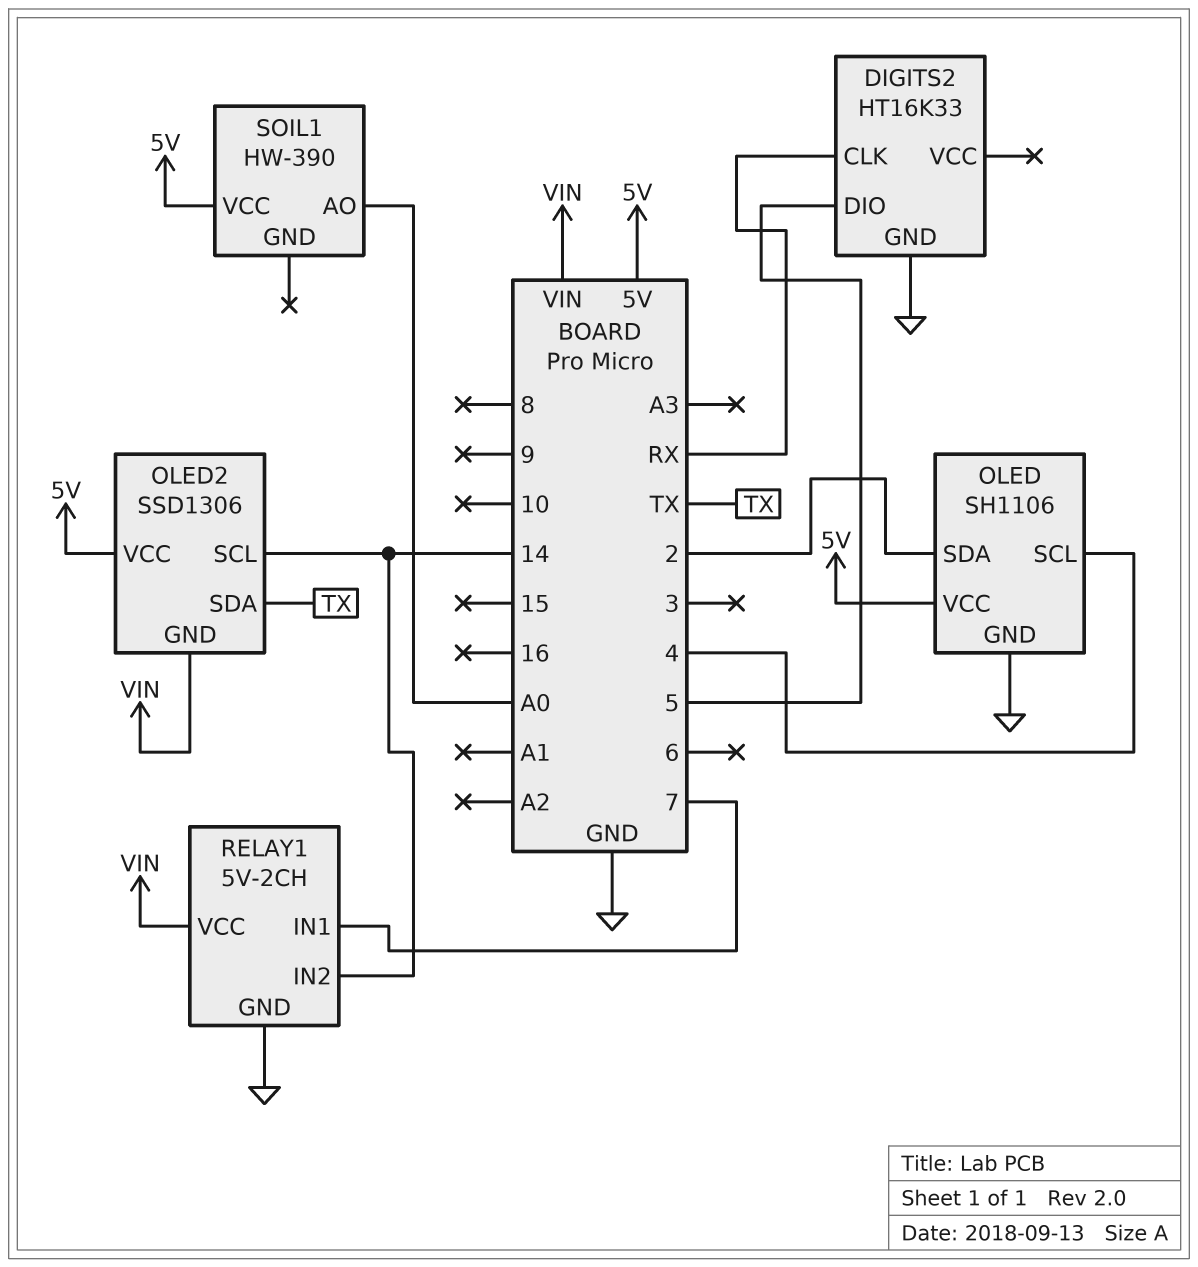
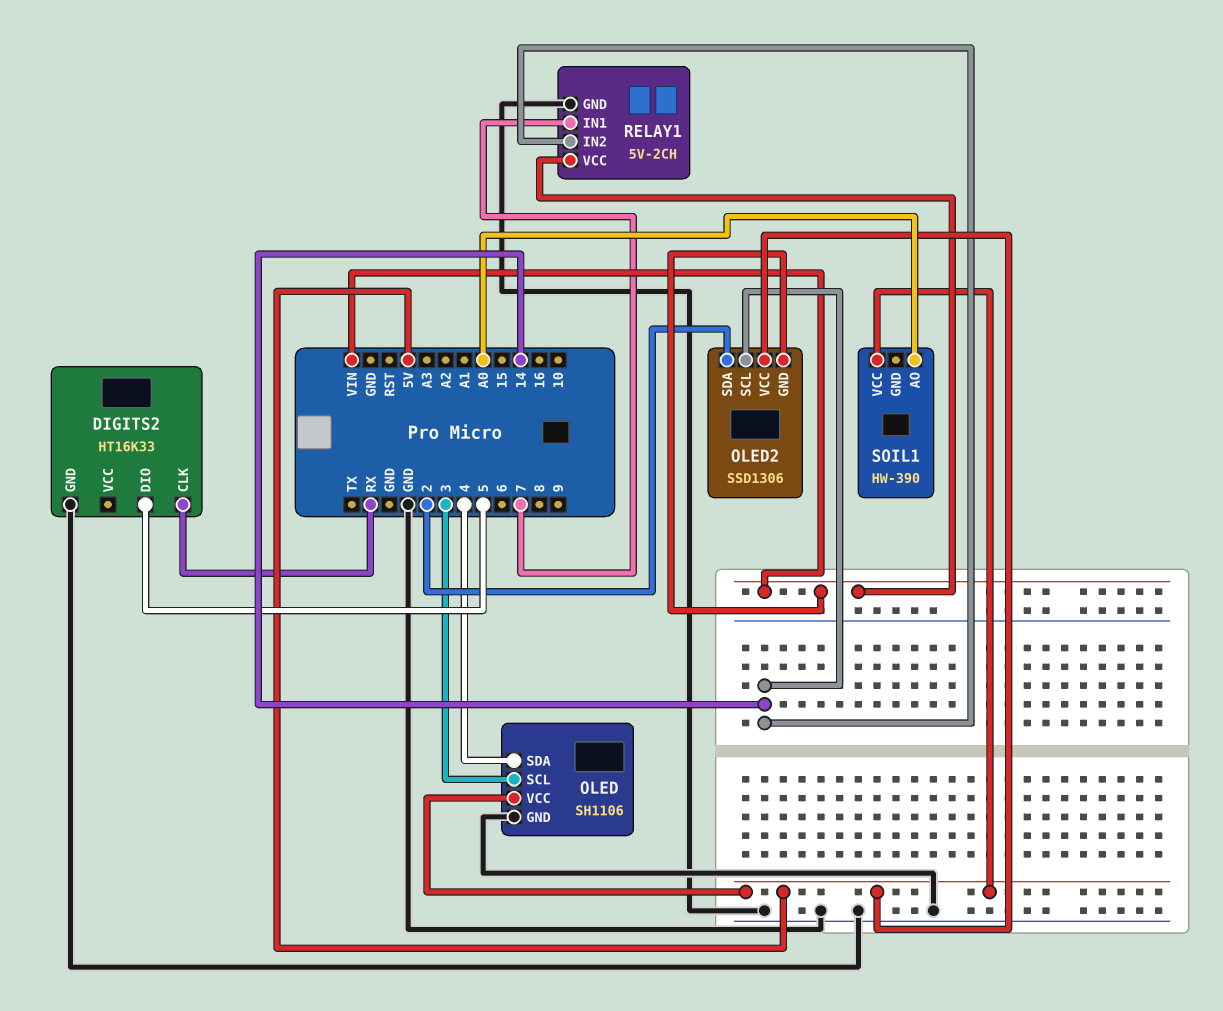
OLED pin SCL: 4 -> 3
OLED pin SDA: 2 -> 4
OLED2 pin SDA: TX -> 2

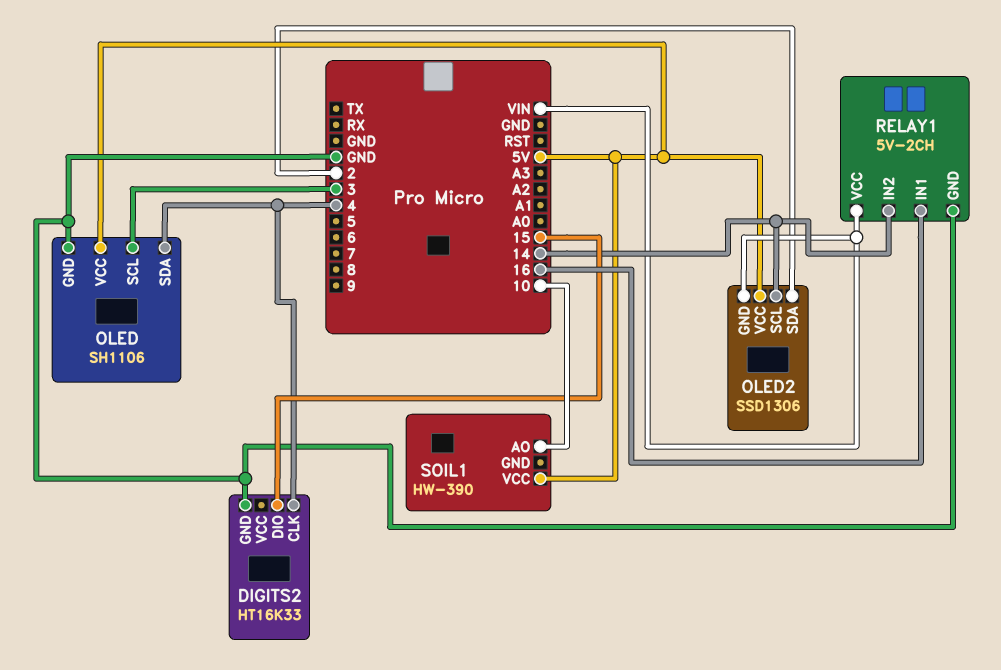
DIGITS2 pin CLK: RX -> 4
DIGITS2 pin DIO: 5 -> 15
RELAY1 pin IN1: 7 -> 16
SOIL1 pin AO: A0 -> 10

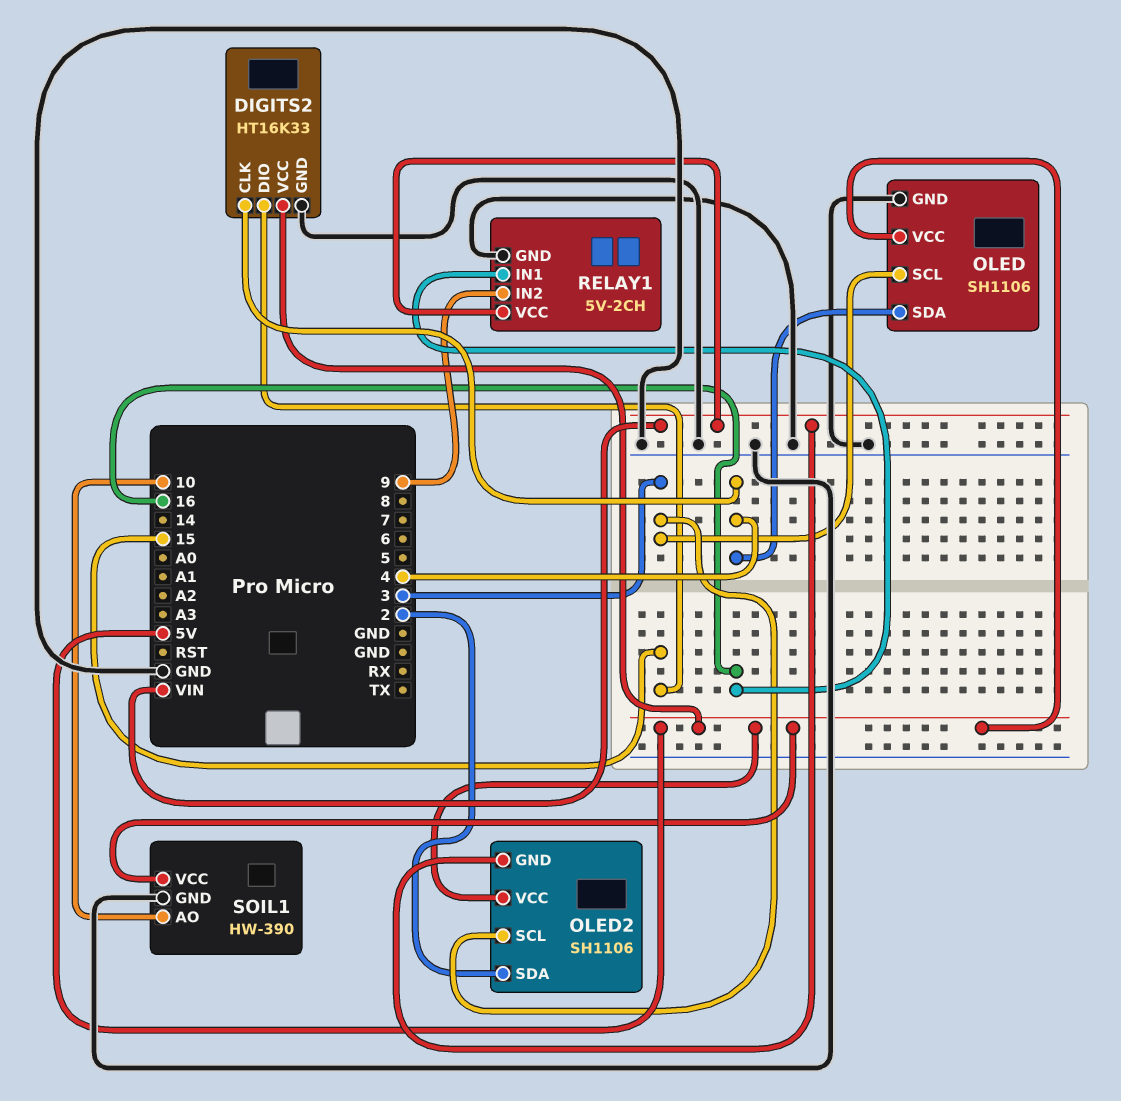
DIGITS2 pin VCC: none -> 5V
OLED2: SSD1306 -> SH1106
OLED2 pin SCL: 14 -> 3
RELAY1 pin IN2: 14 -> 9
SOIL1 pin GND: none -> GND

